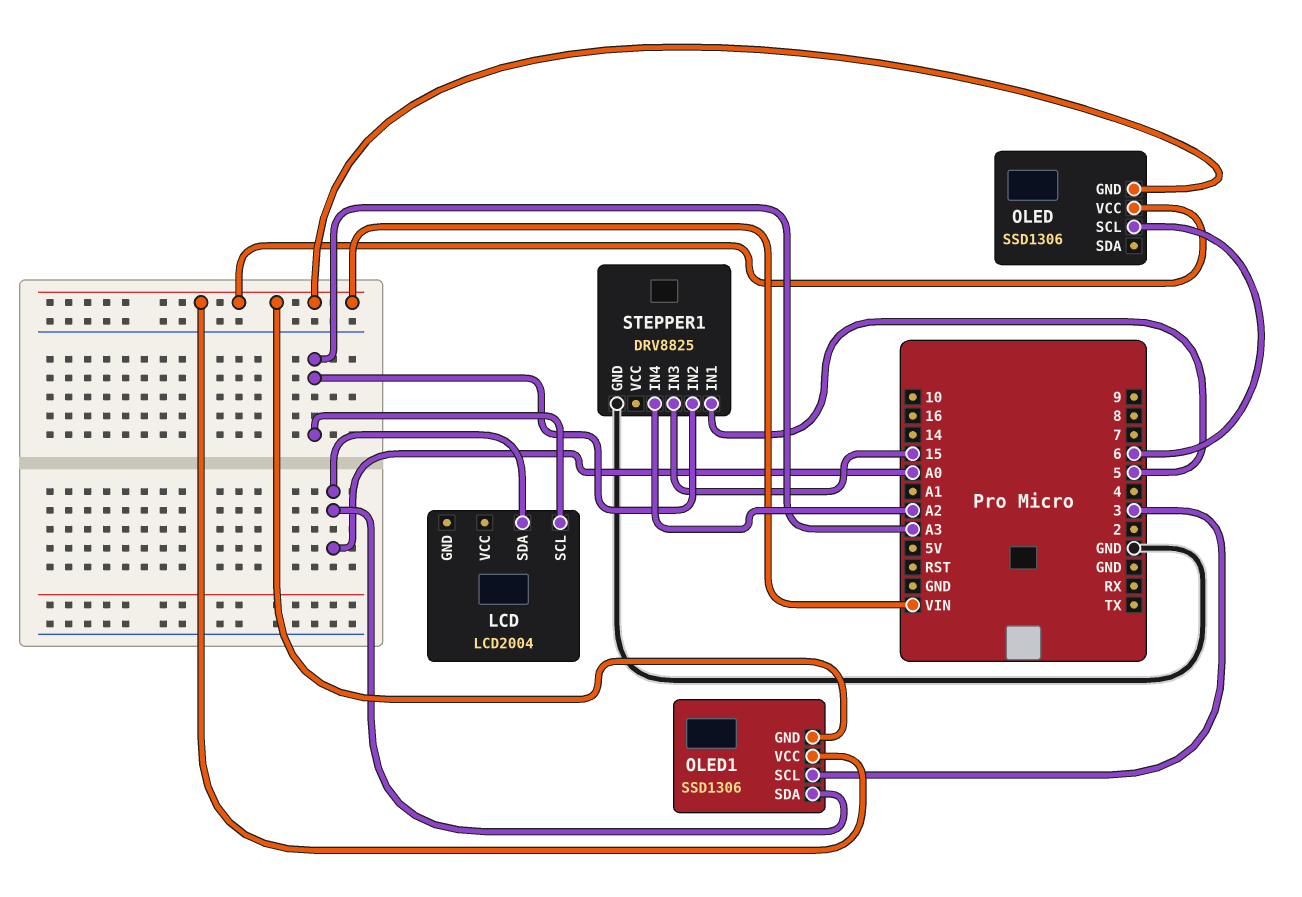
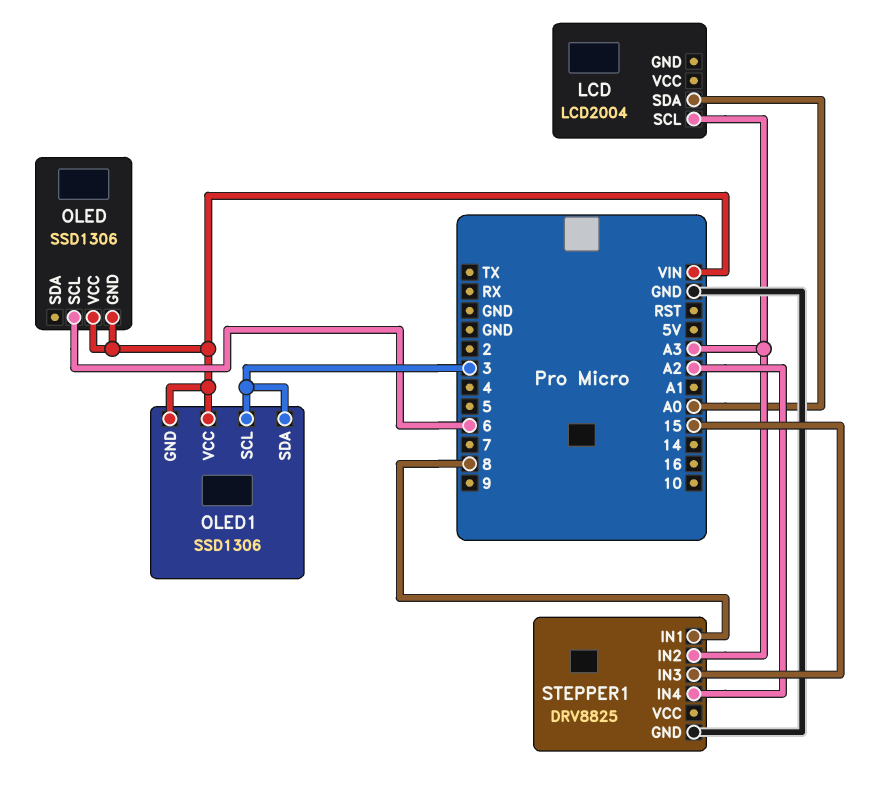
OLED1 pin SDA: A0 -> 3
STEPPER1 pin IN1: 5 -> 8

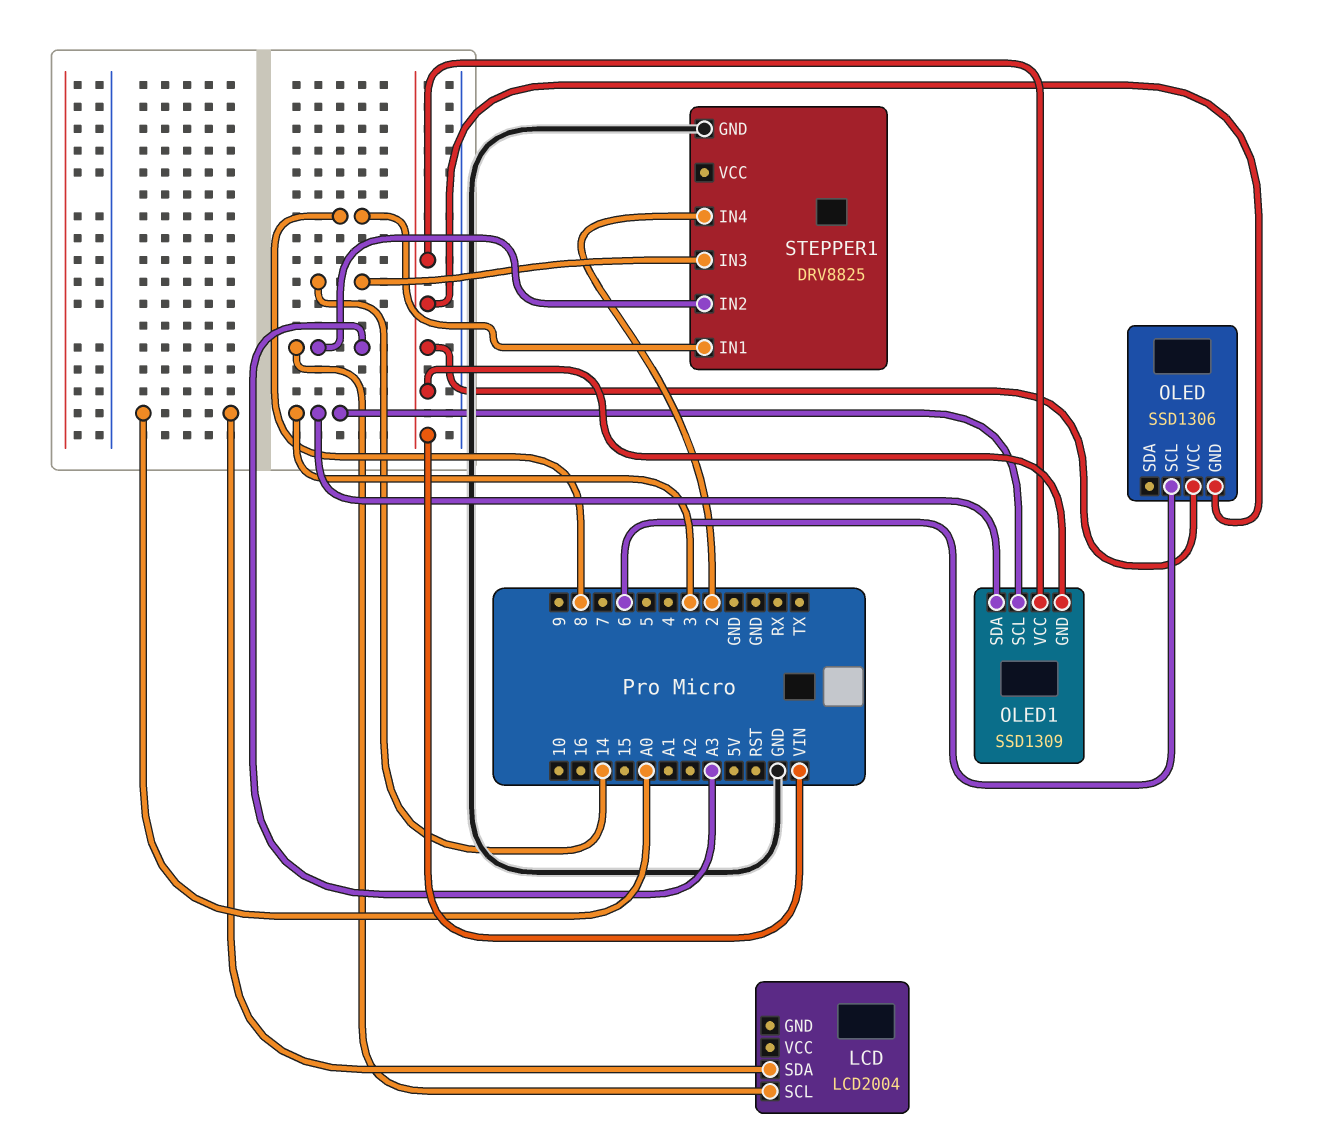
OLED1: SSD1306 -> SSD1309
STEPPER1 pin IN3: 15 -> 14
STEPPER1 pin IN4: A2 -> 2

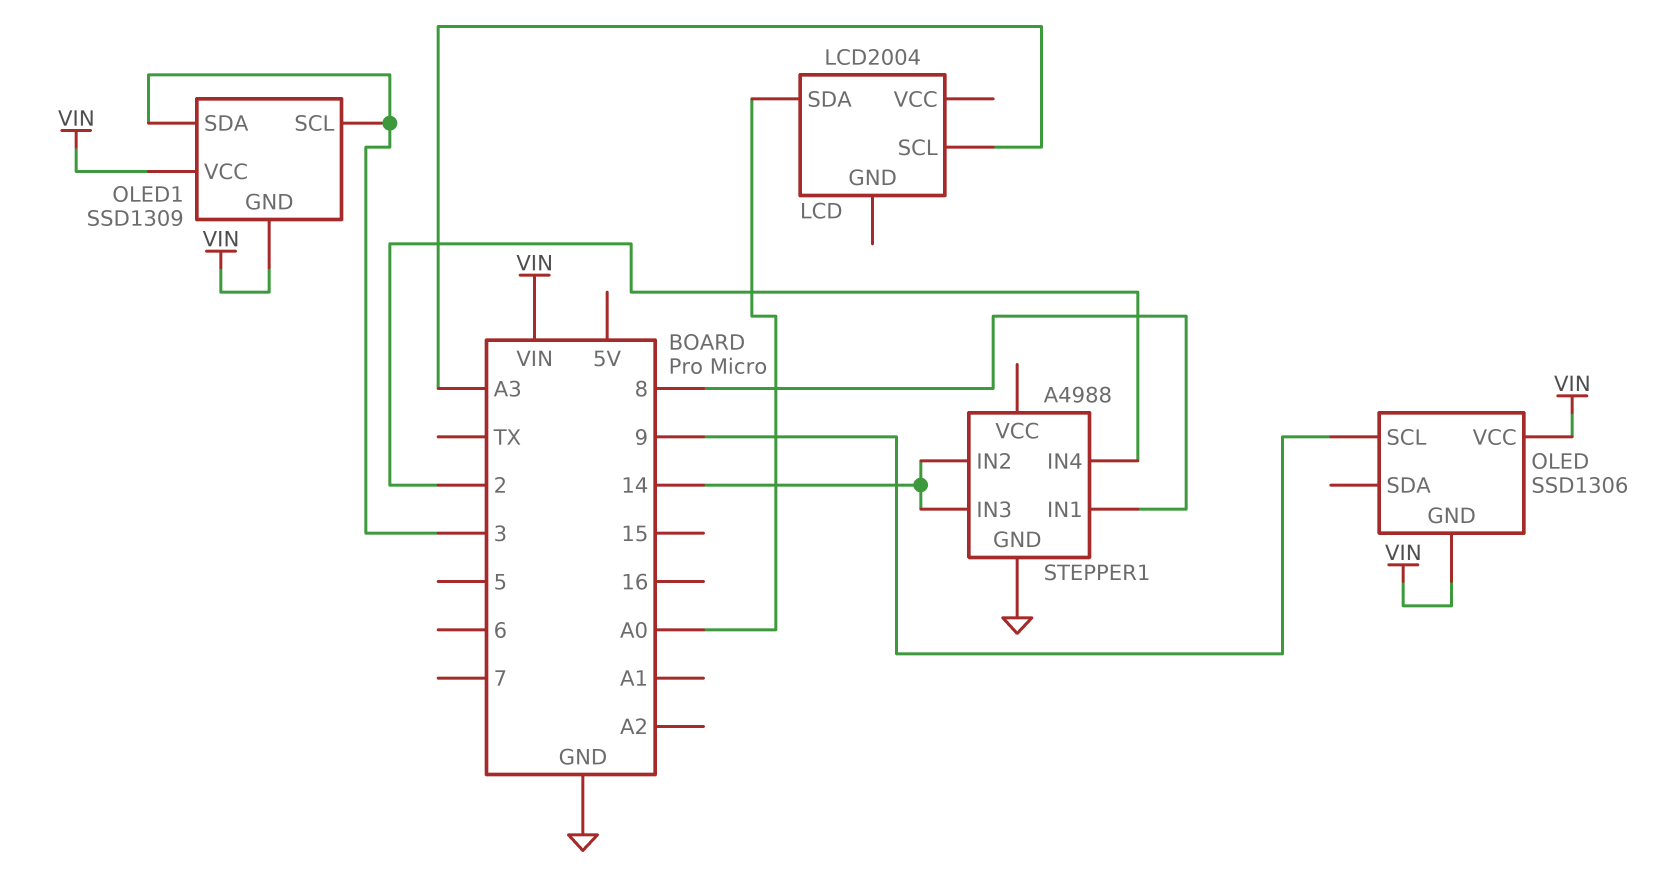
OLED pin SCL: 6 -> 9
STEPPER1: DRV8825 -> A4988
STEPPER1 pin IN2: A3 -> 14

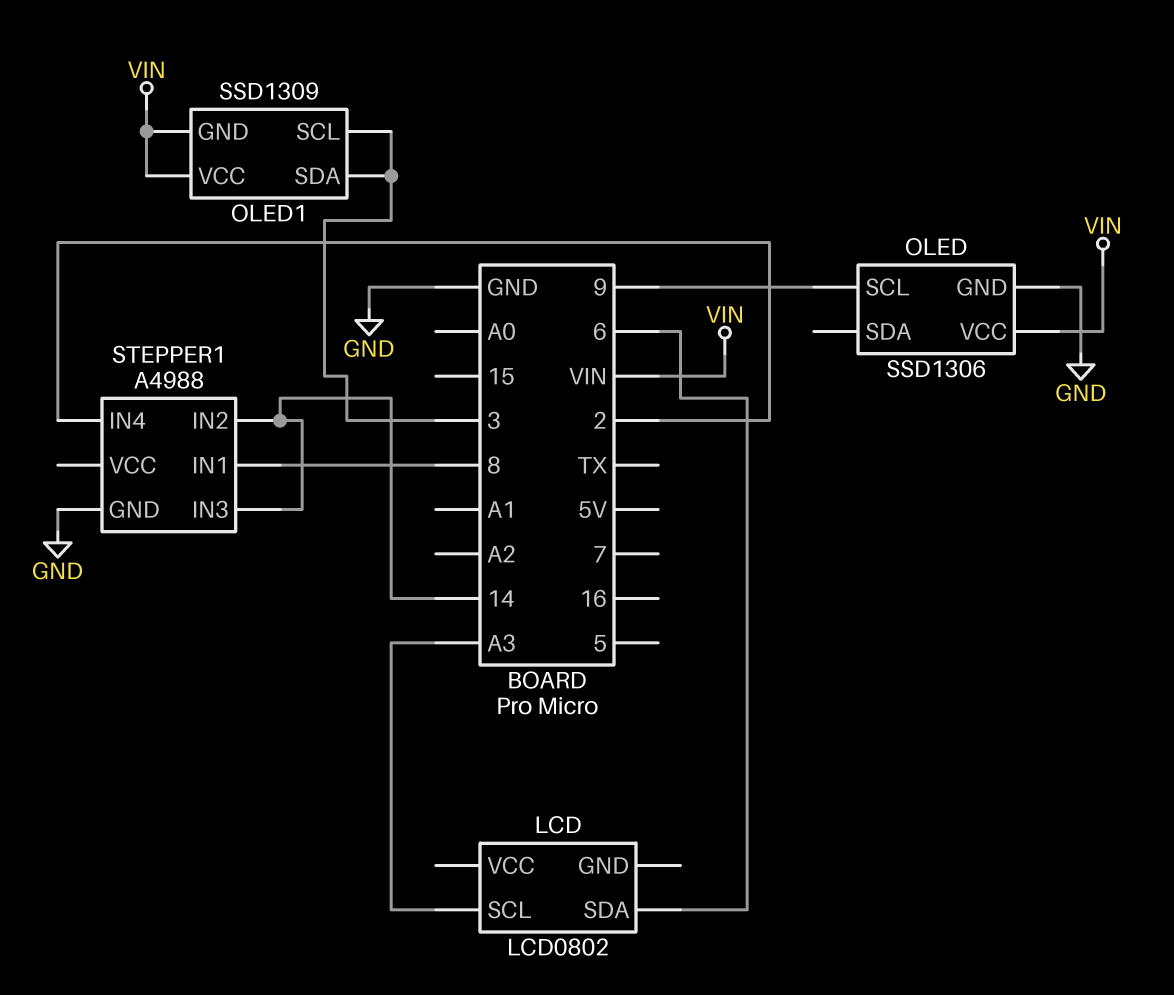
LCD: LCD2004 -> LCD0802
LCD pin SDA: A0 -> 6
OLED pin GND: VIN -> GND

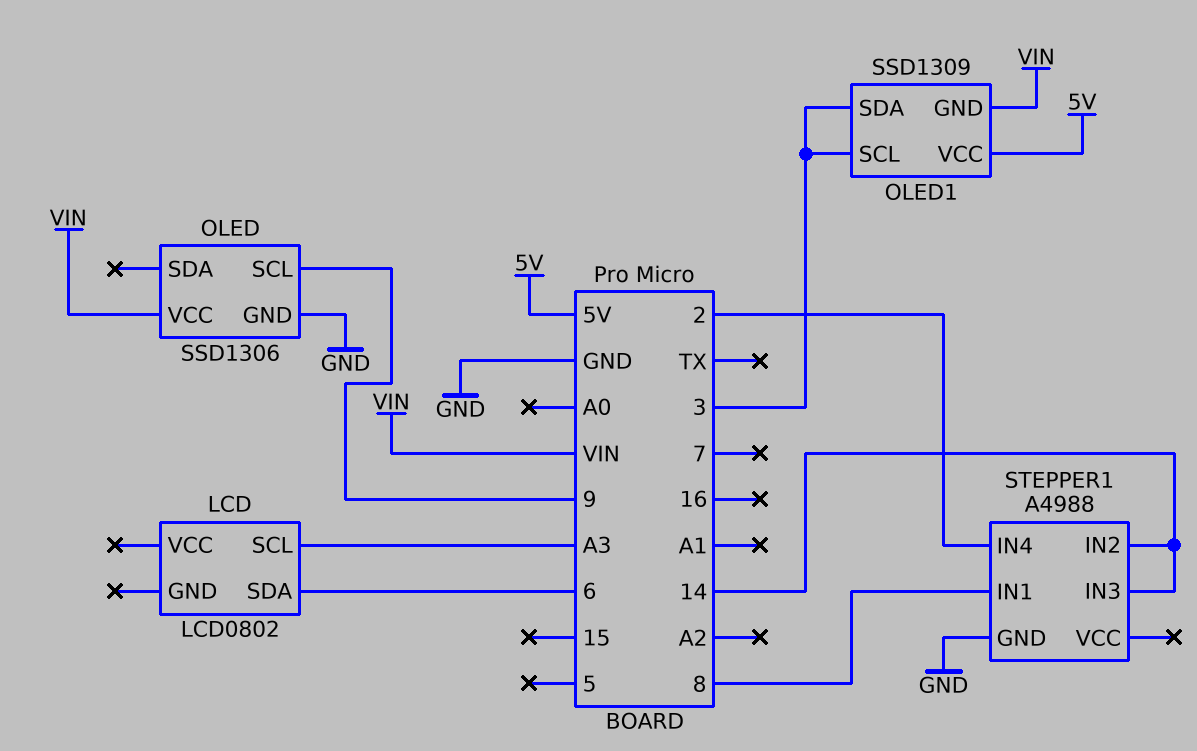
OLED1 pin VCC: VIN -> 5V

